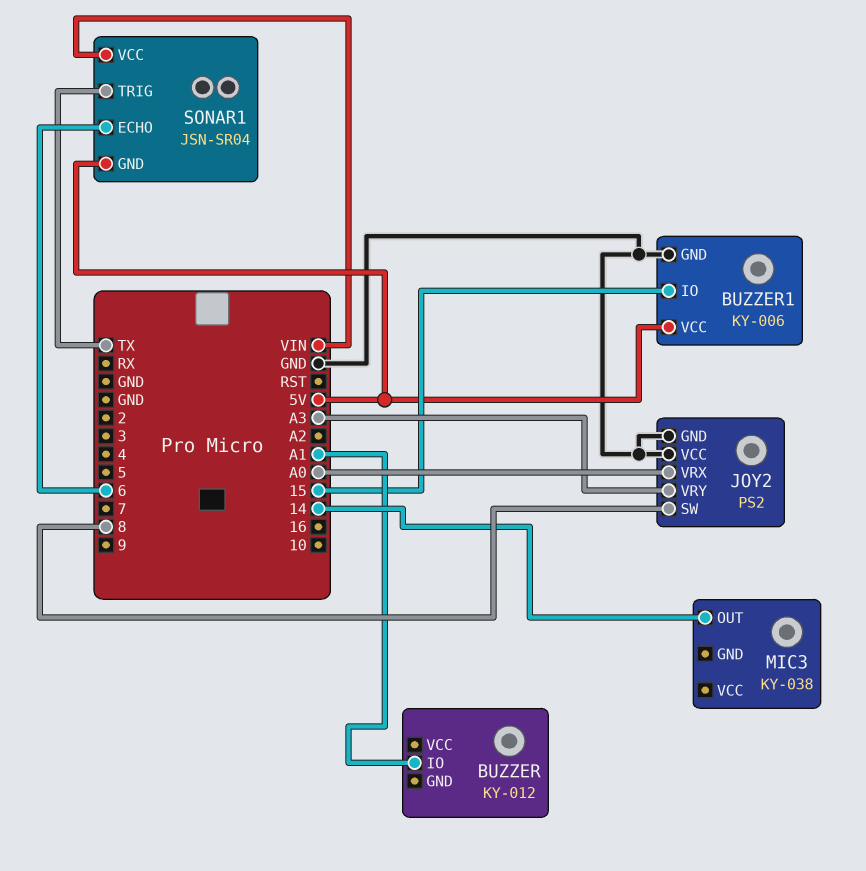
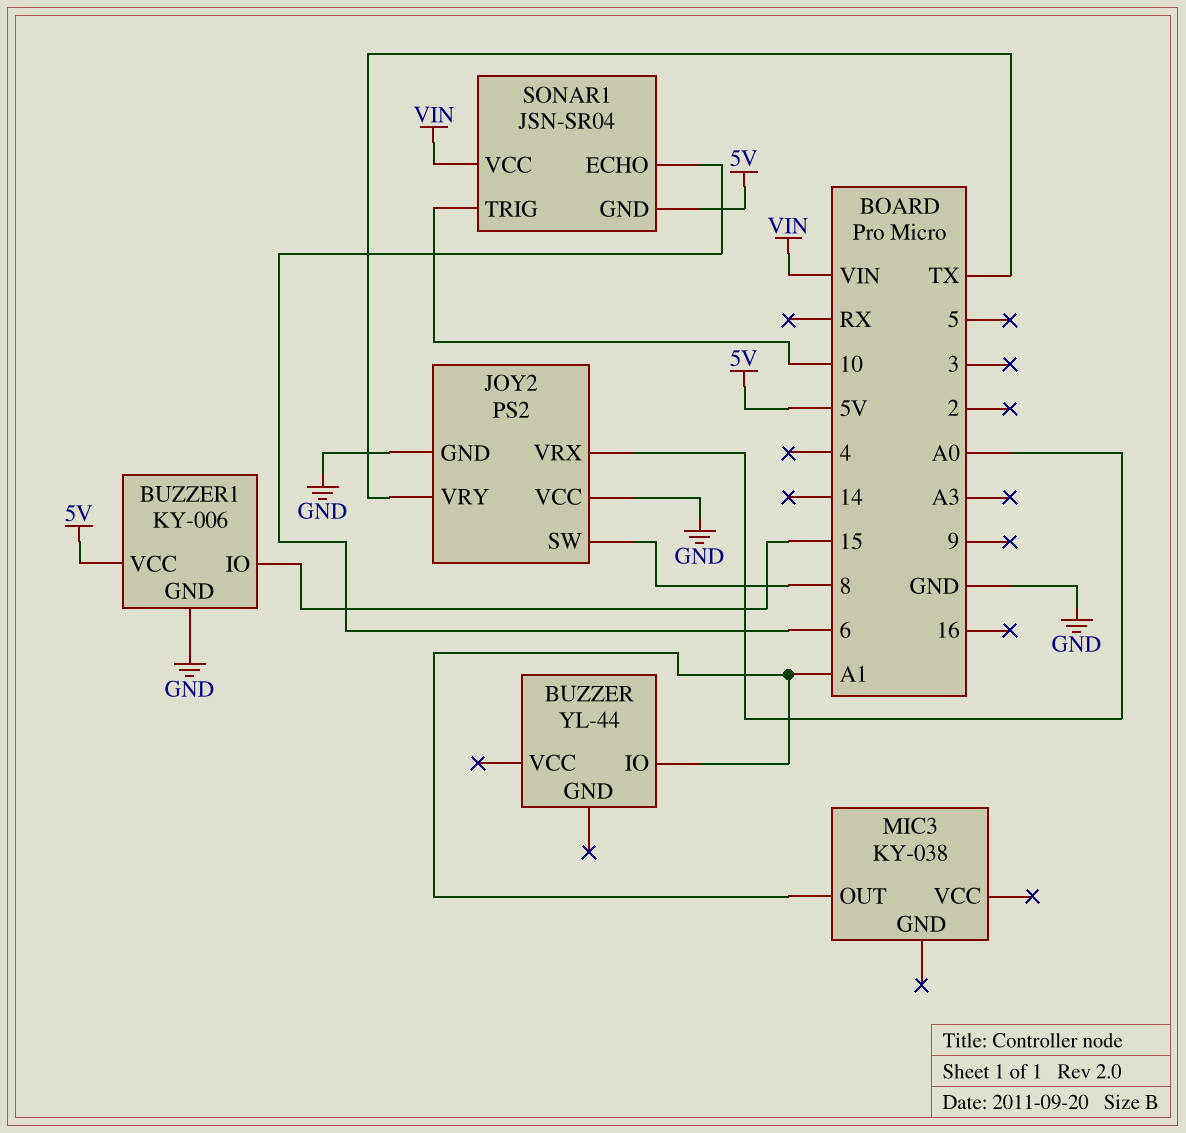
BUZZER: KY-012 -> YL-44
JOY2 pin VRY: A3 -> TX
MIC3 pin OUT: 14 -> A1
SONAR1 pin TRIG: TX -> 10

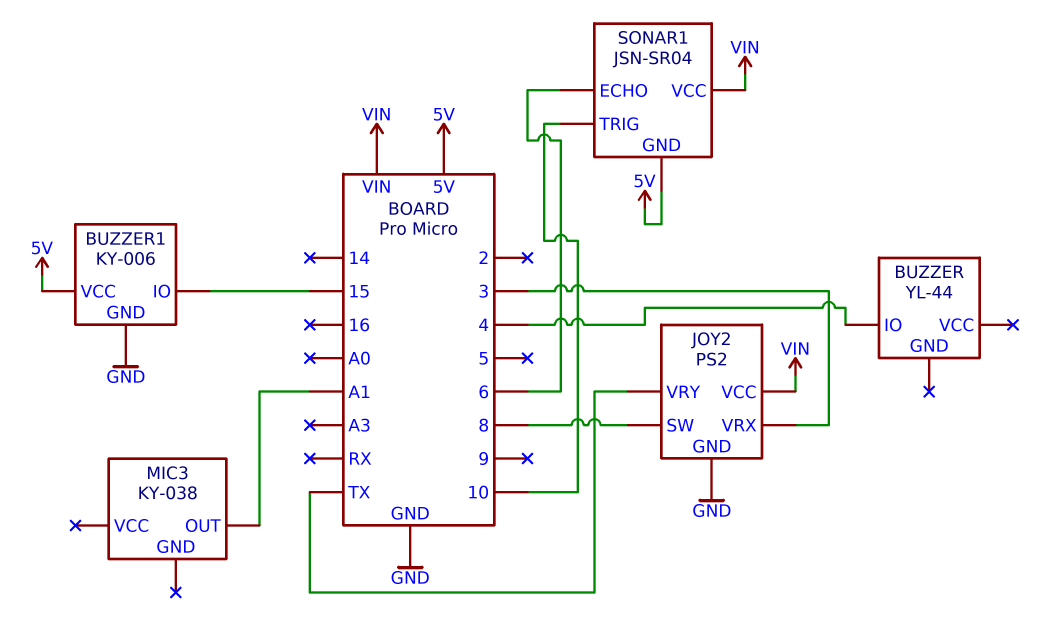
BUZZER pin IO: A1 -> 4
JOY2 pin VCC: GND -> VIN
JOY2 pin VRX: A0 -> 3

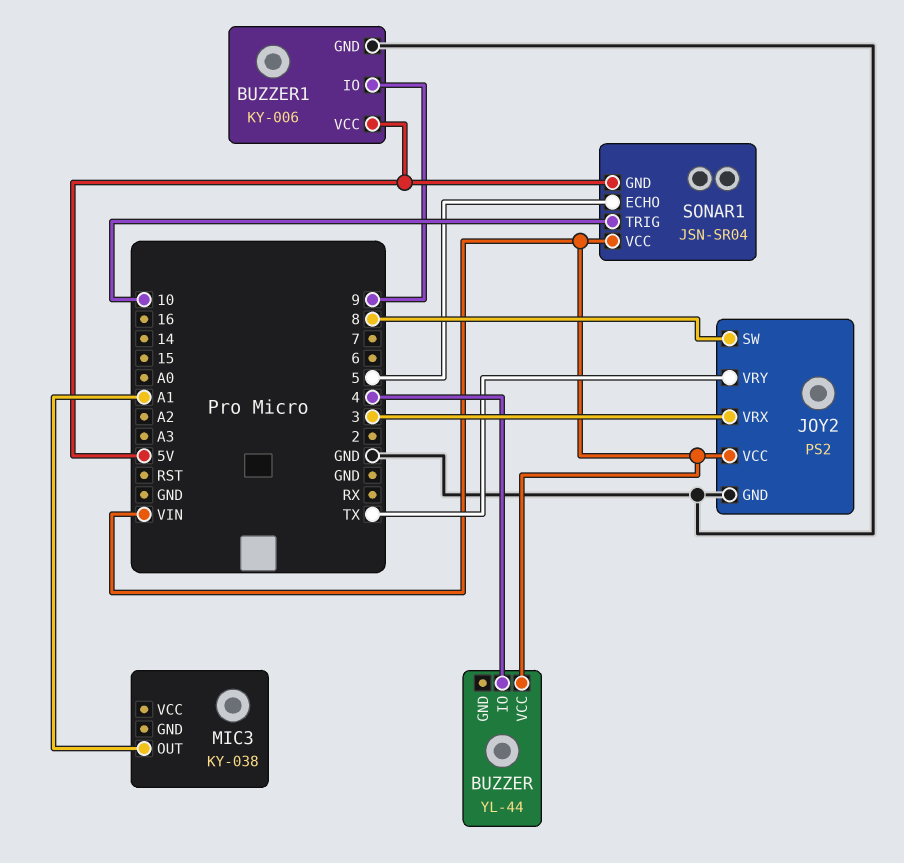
BUZZER pin VCC: none -> VIN
BUZZER1 pin IO: 15 -> 9
SONAR1 pin ECHO: 6 -> 5

